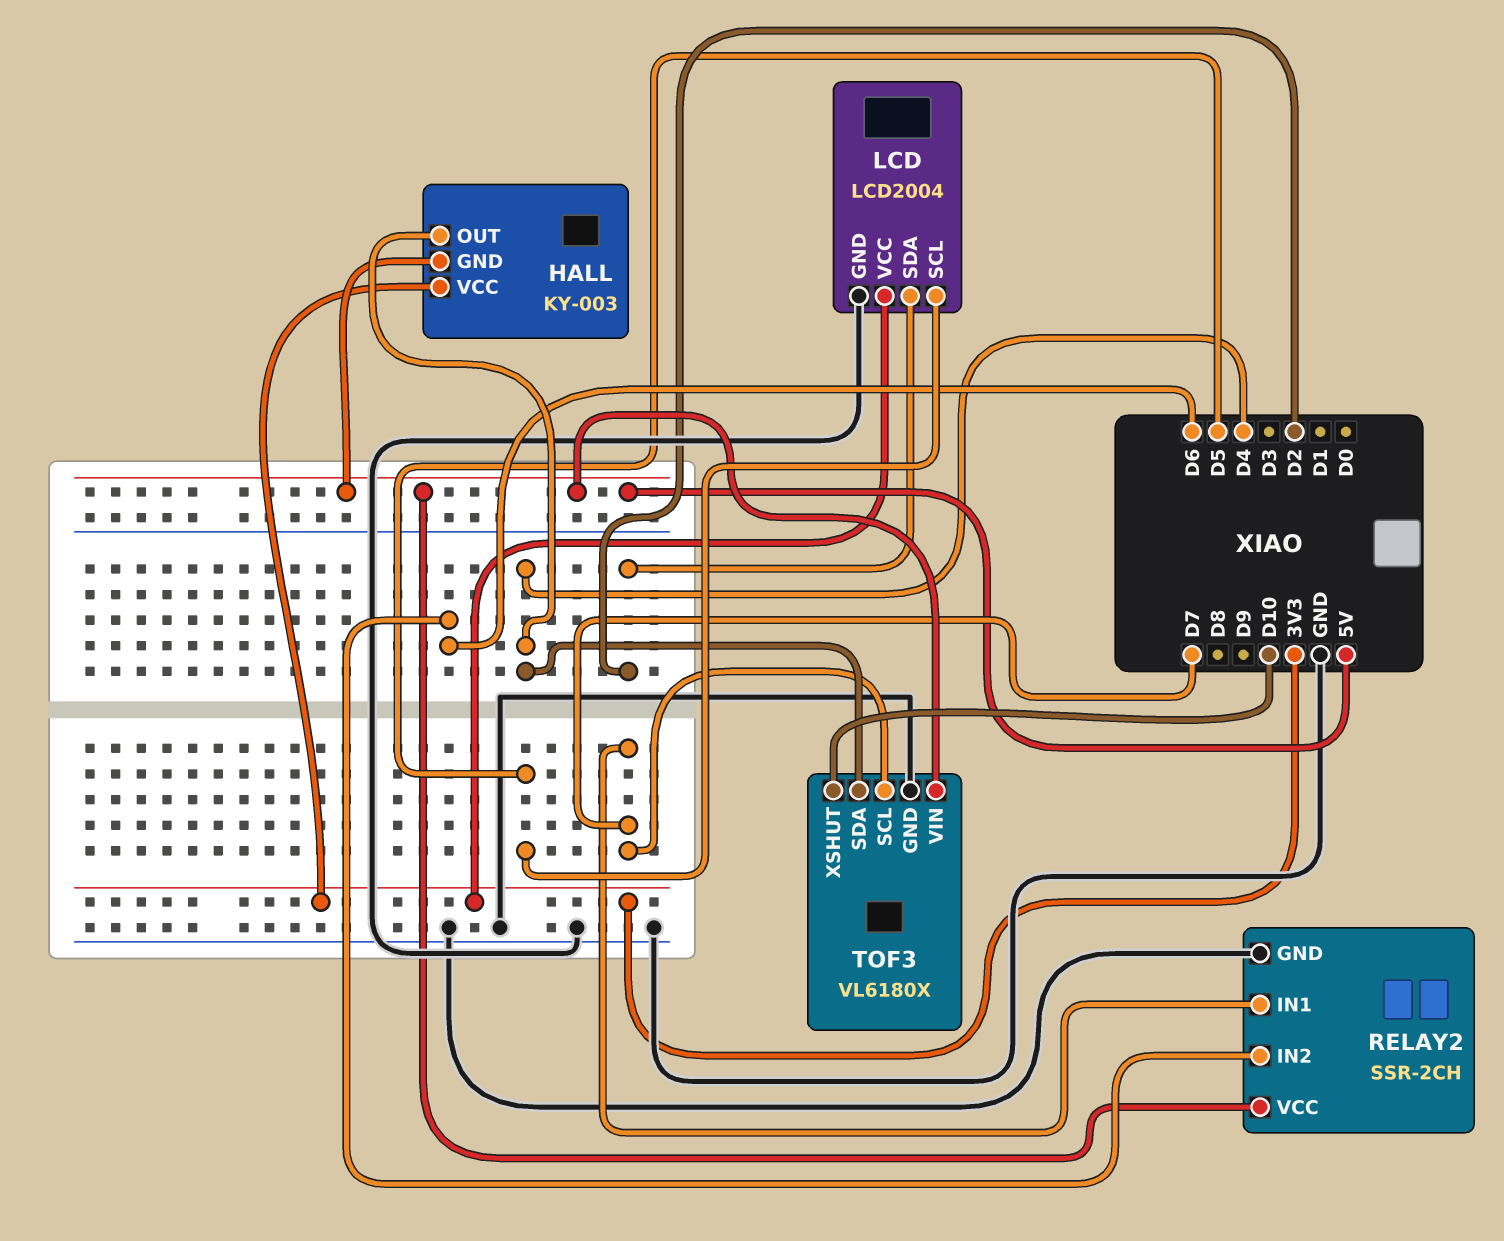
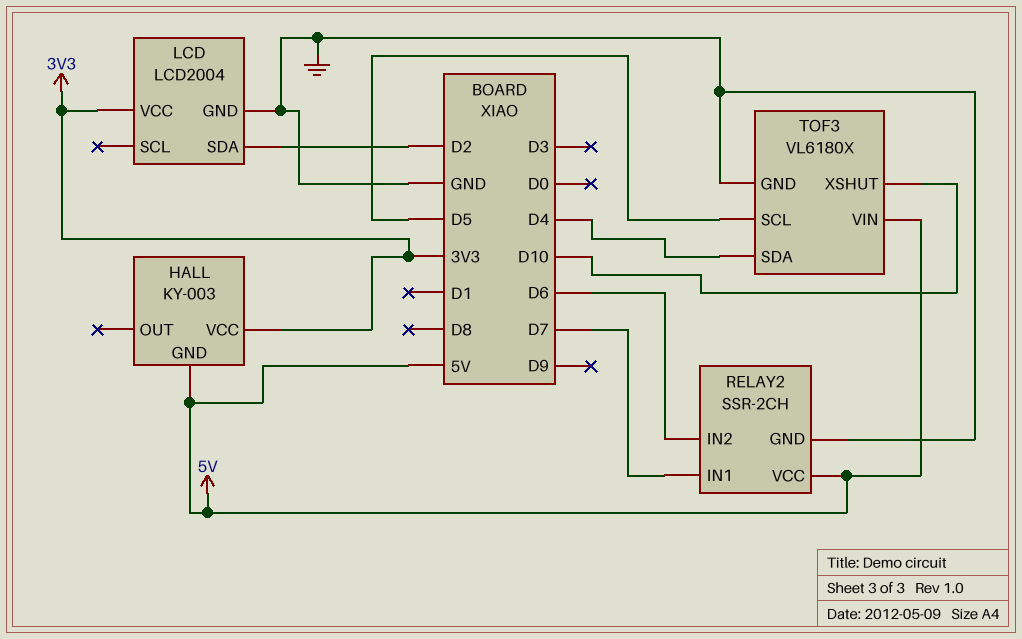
HALL pin OUT: D4 -> none
LCD pin SCL: D5 -> none
TOF3 pin SCL: D7 -> D5

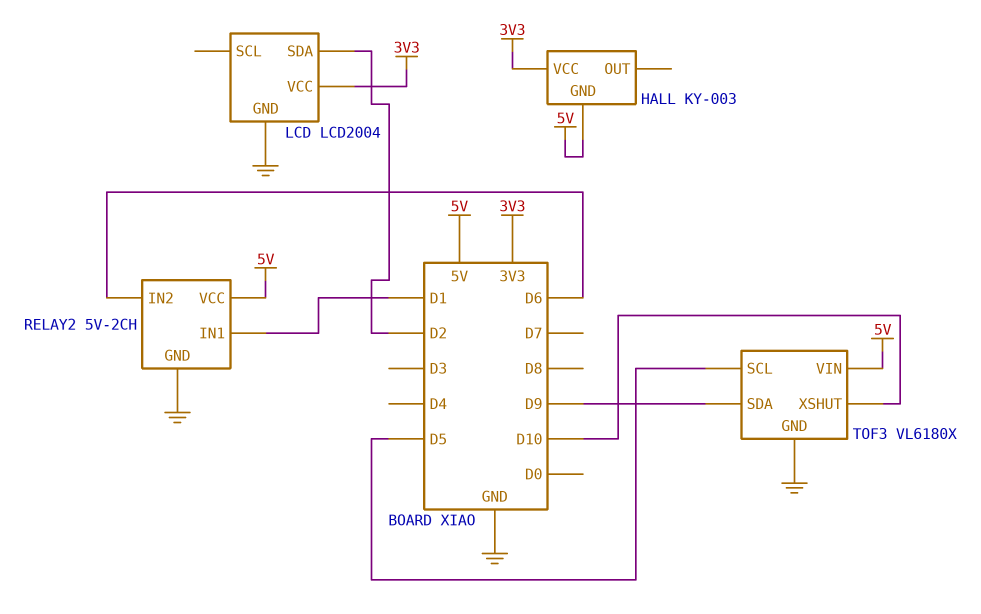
RELAY2: SSR-2CH -> 5V-2CH
RELAY2 pin IN1: D7 -> D1
TOF3 pin SDA: D4 -> D9

